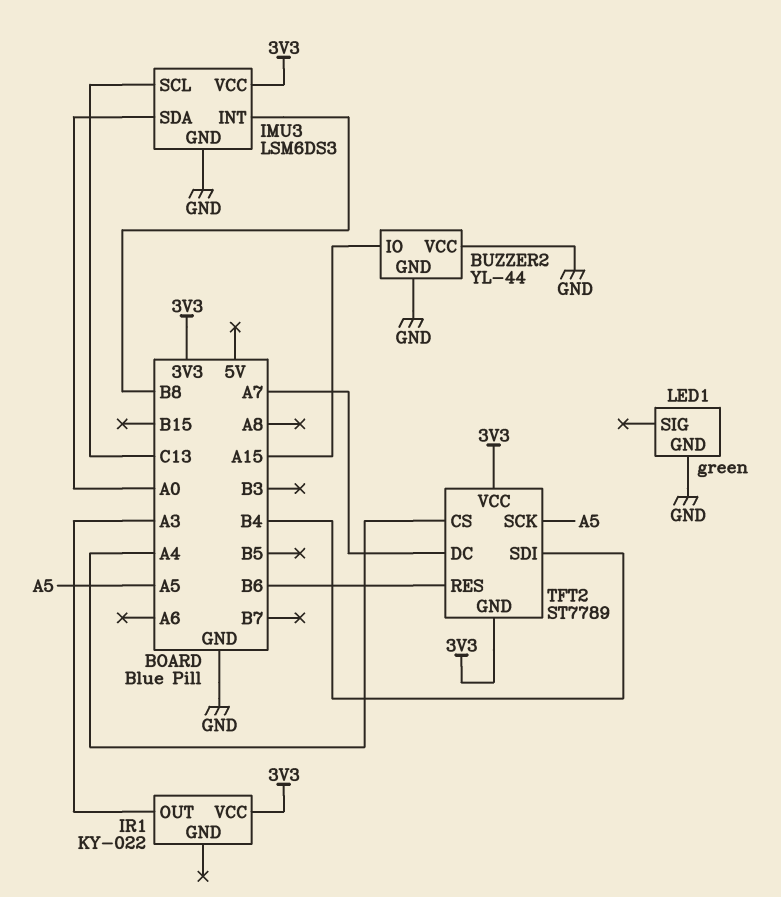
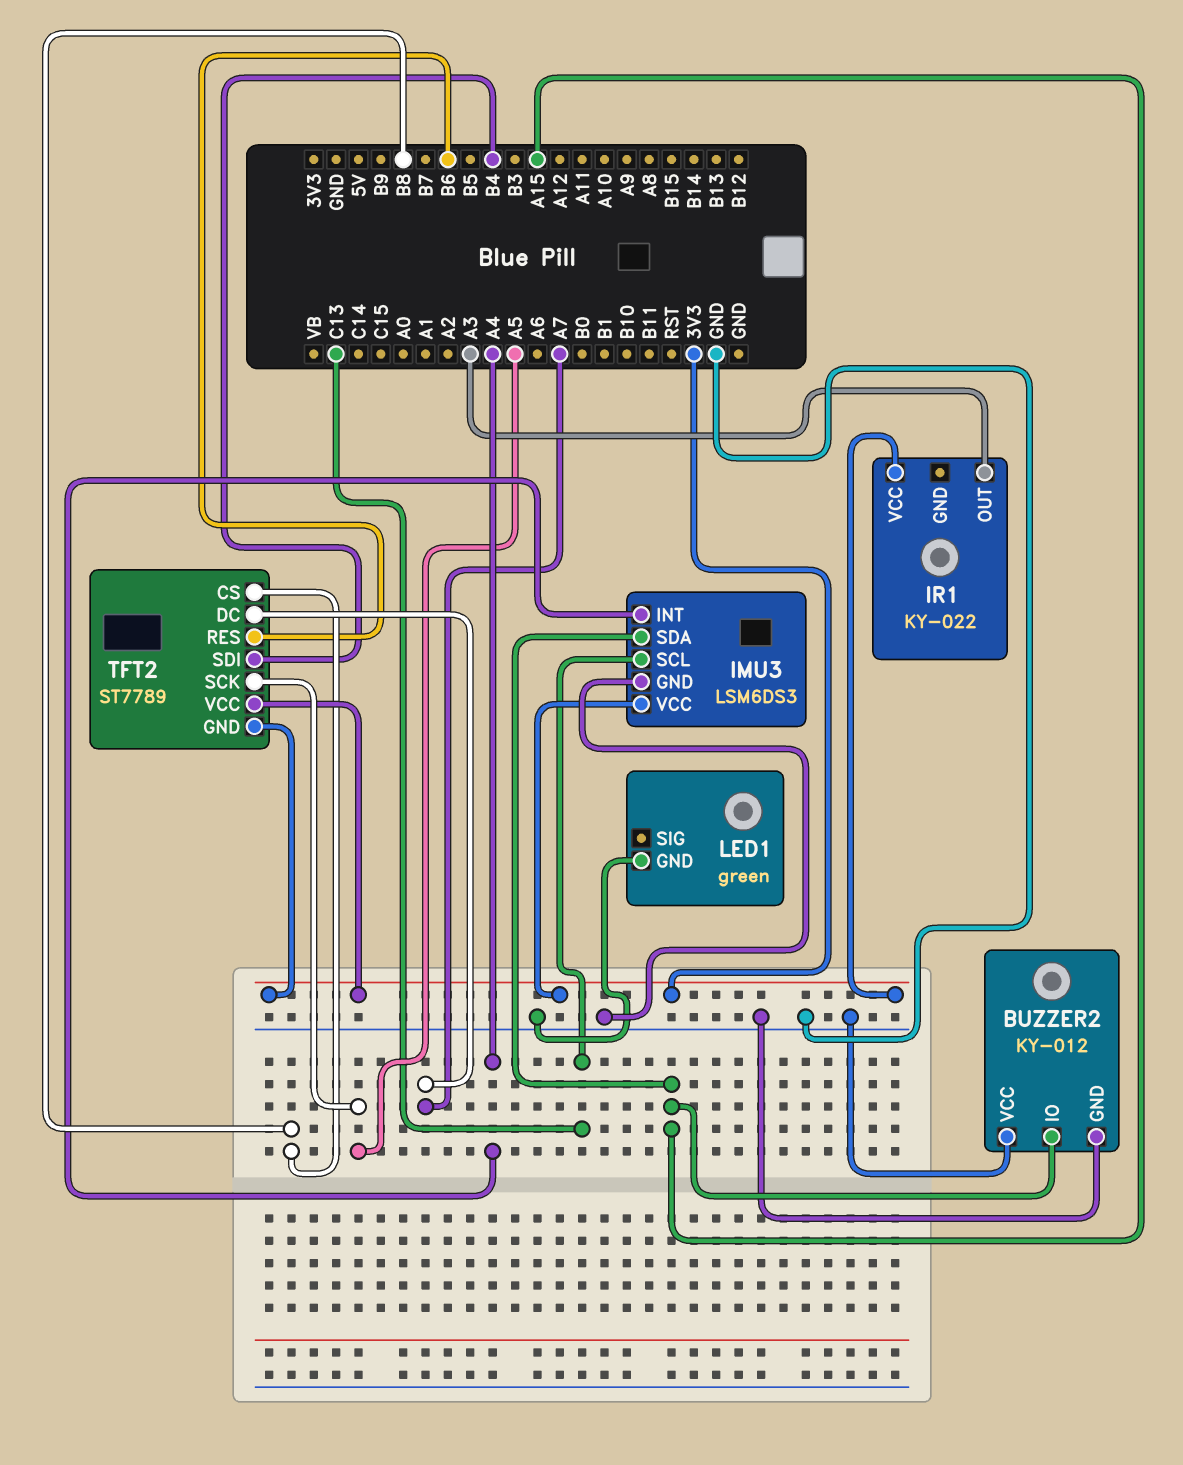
BUZZER2: YL-44 -> KY-012
IMU3 pin INT: B8 -> A4
IMU3 pin SDA: A0 -> A15
TFT2 pin CS: A4 -> B8

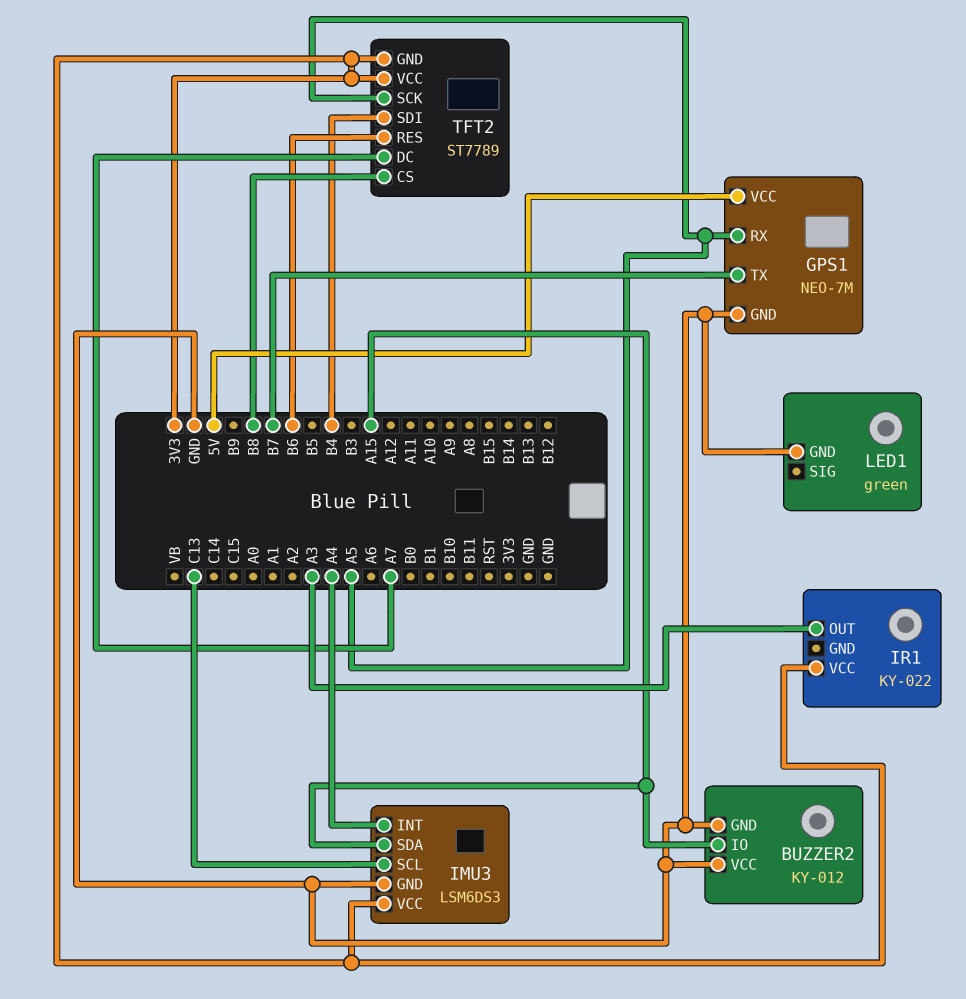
GPS1: none -> NEO-7M
GPS1 pin GND: none -> GND
GPS1 pin RX: none -> A5
GPS1 pin TX: none -> B7
GPS1 pin VCC: none -> 5V

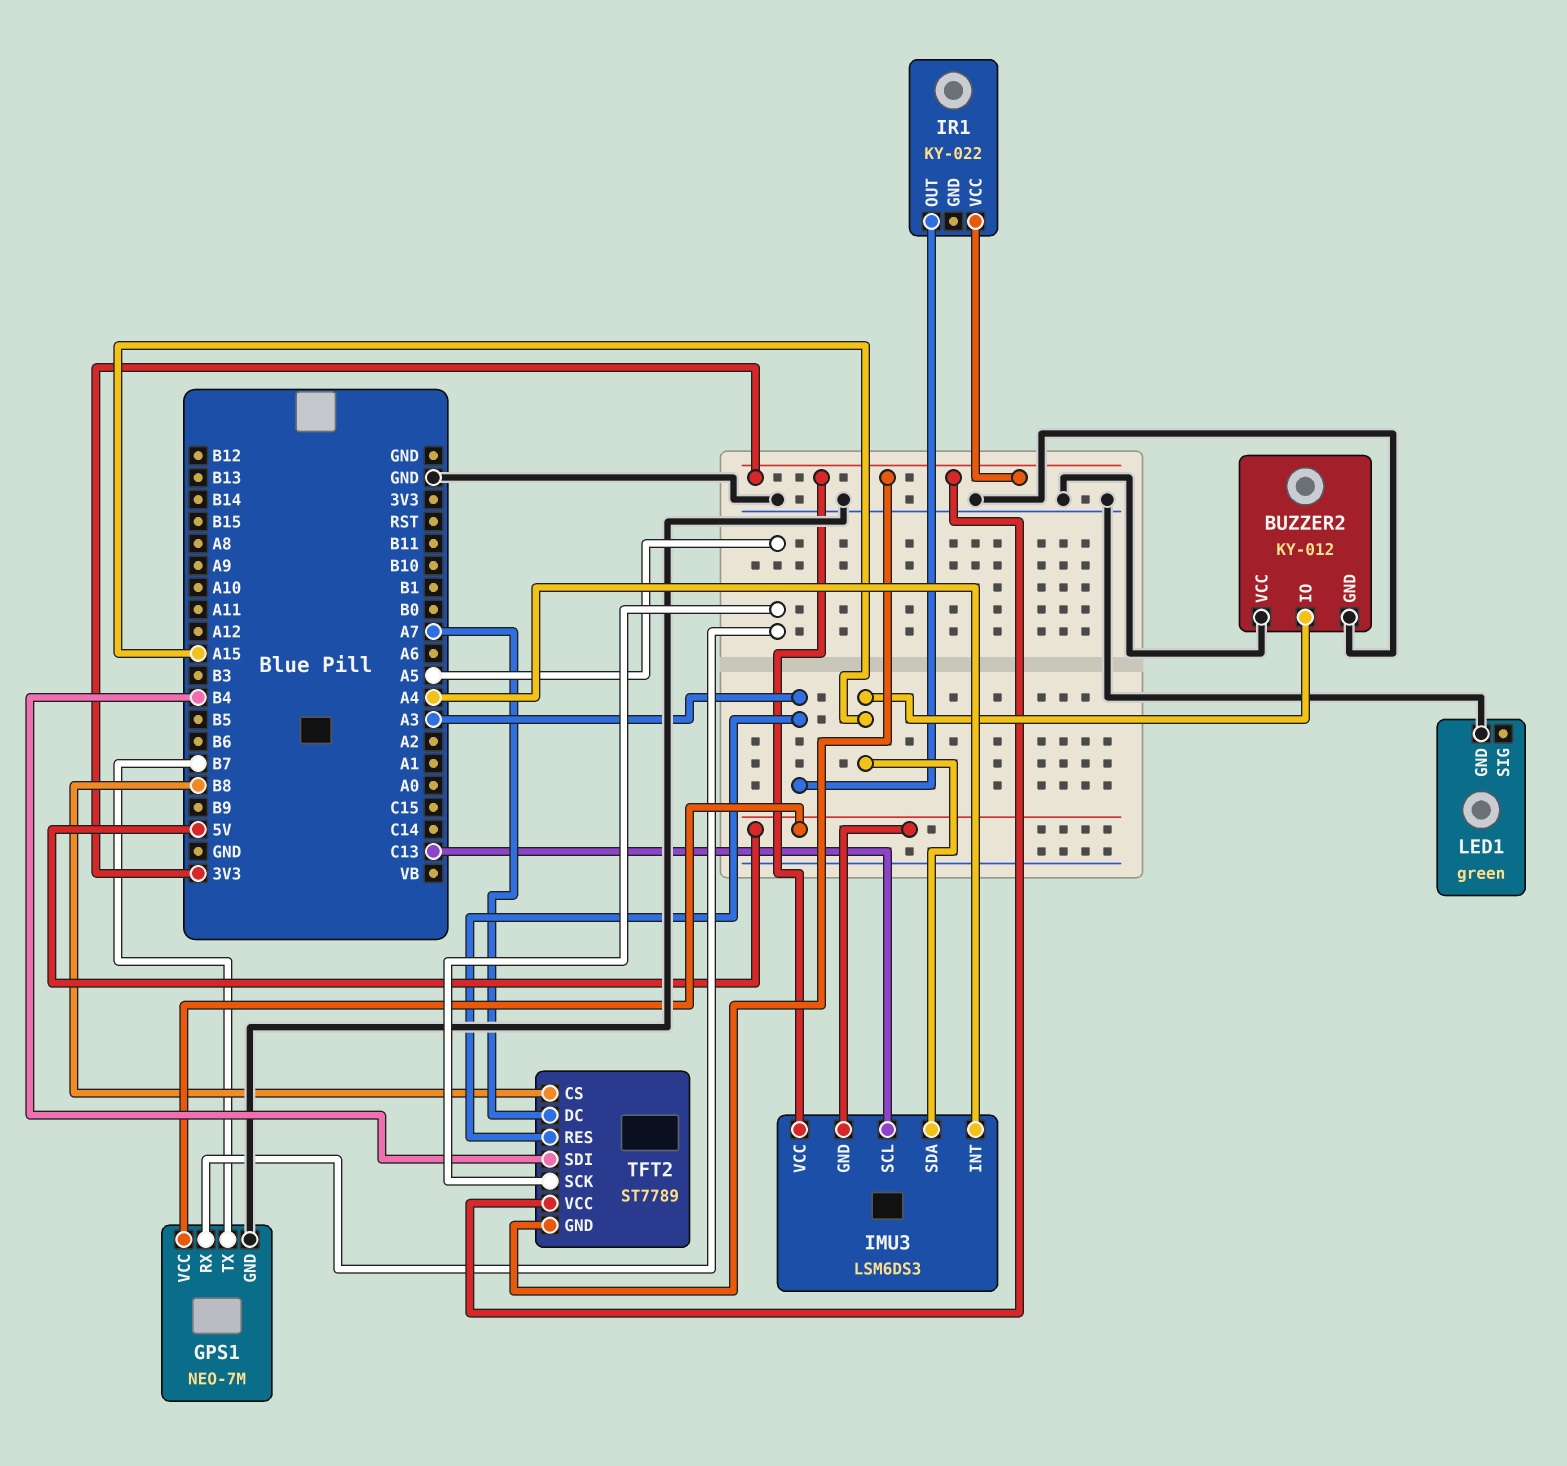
IMU3 pin GND: GND -> 5V
TFT2 pin RES: B6 -> A3

